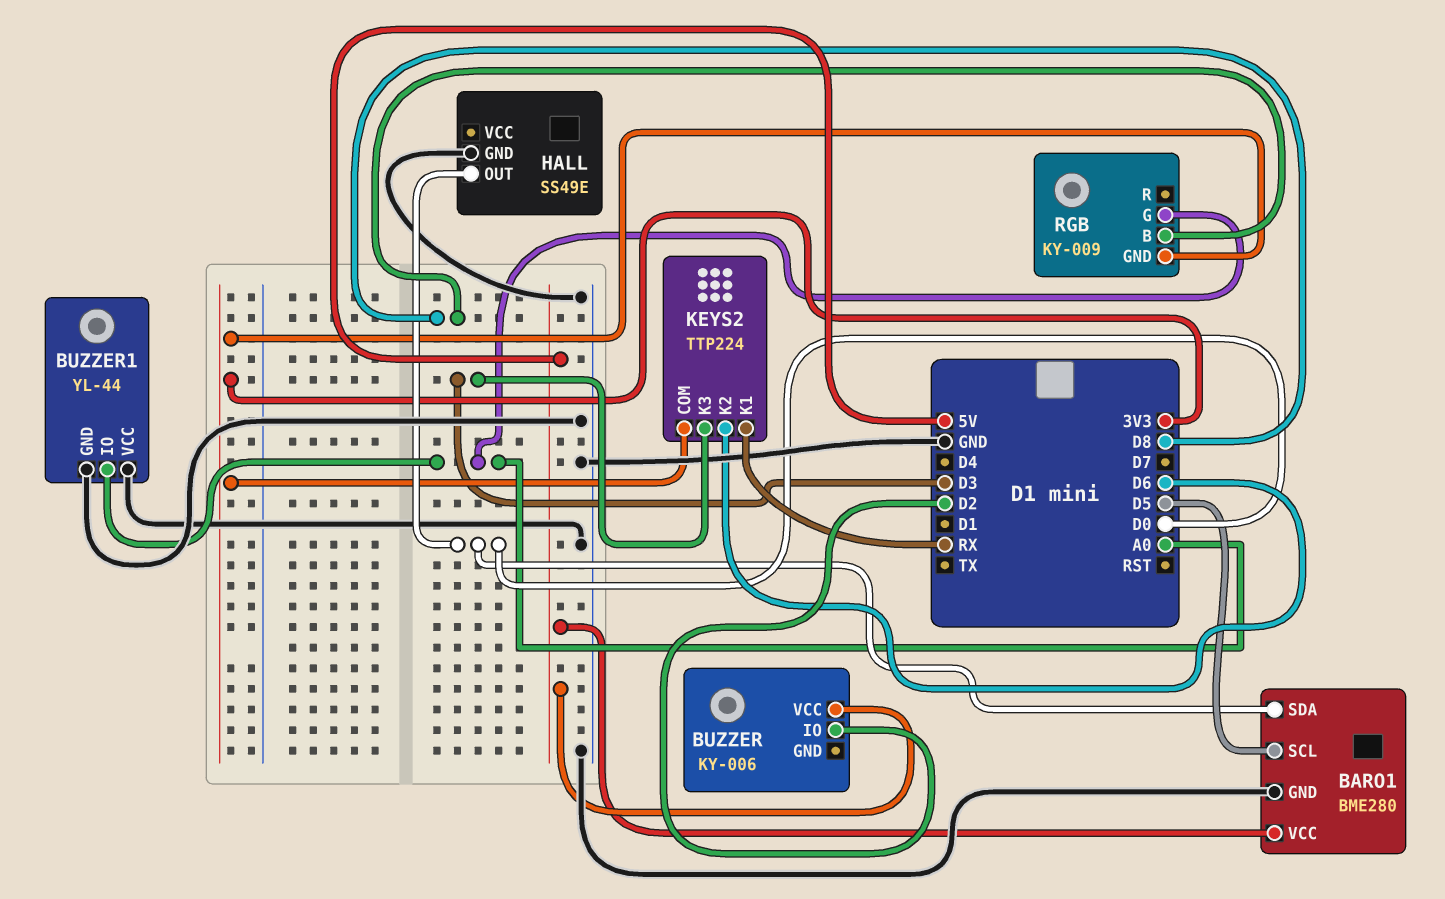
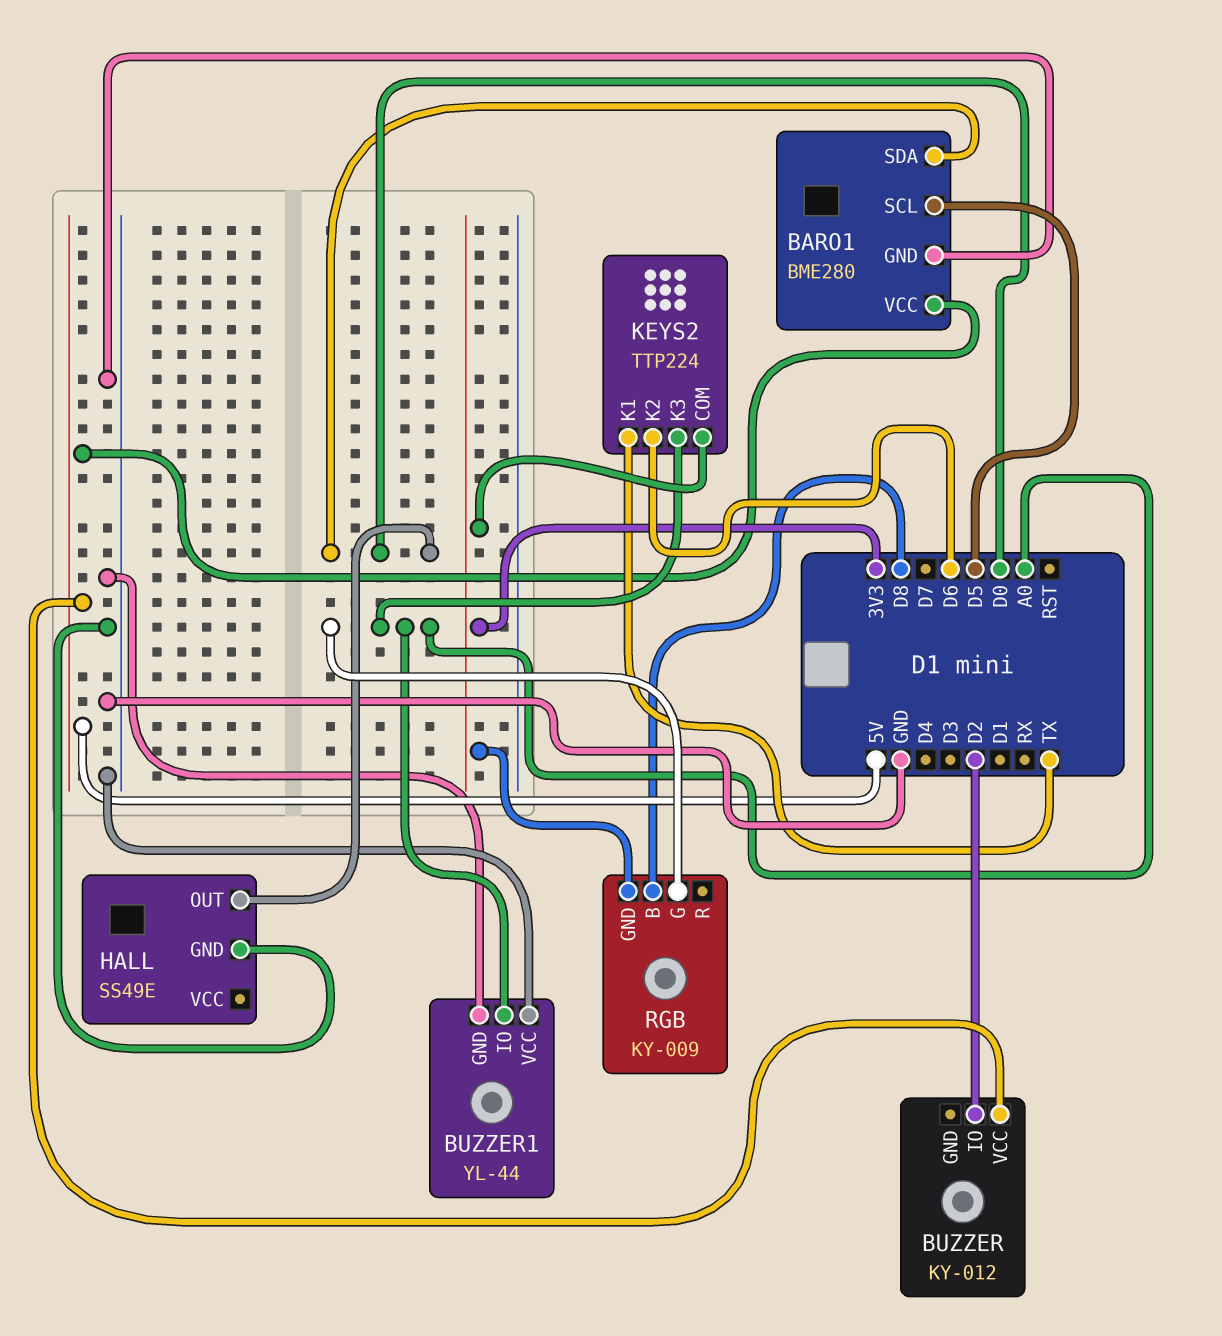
BUZZER: KY-006 -> KY-012
KEYS2 pin K1: RX -> TX
KEYS2 pin K3: D3 -> A0

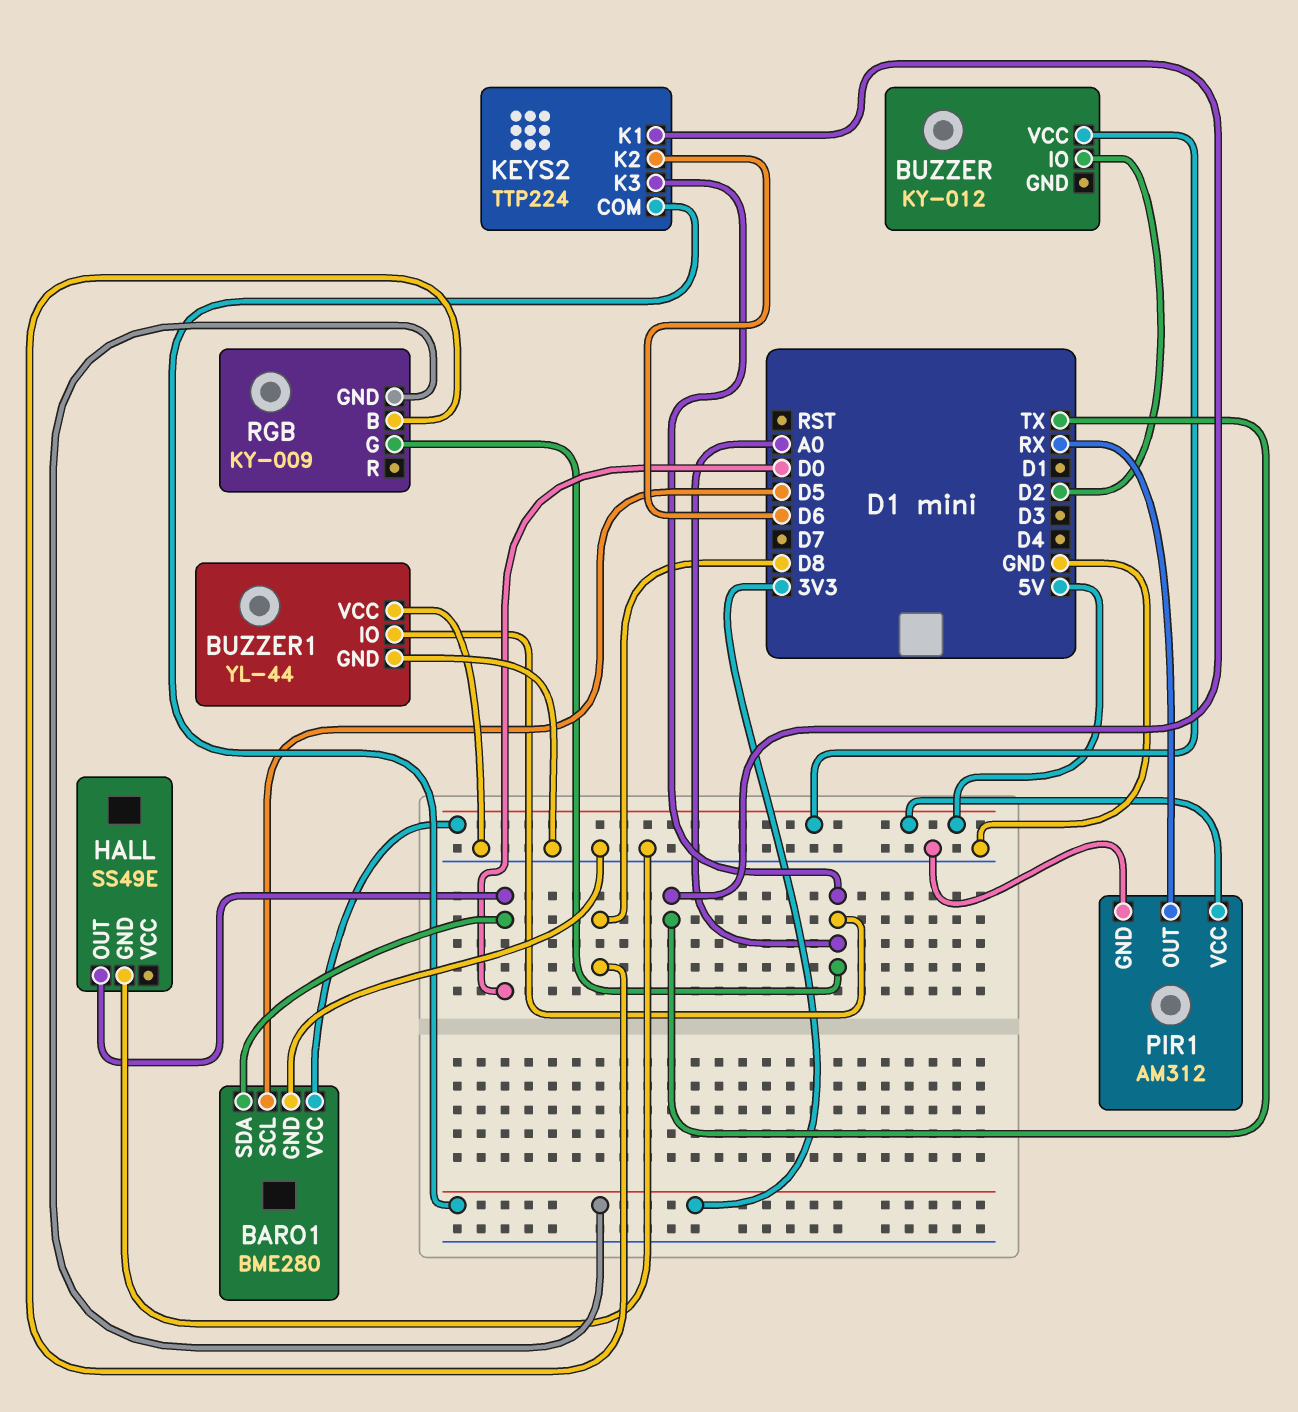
PIR1: none -> AM312
PIR1 pin GND: none -> GND
PIR1 pin OUT: none -> RX
PIR1 pin VCC: none -> 5V

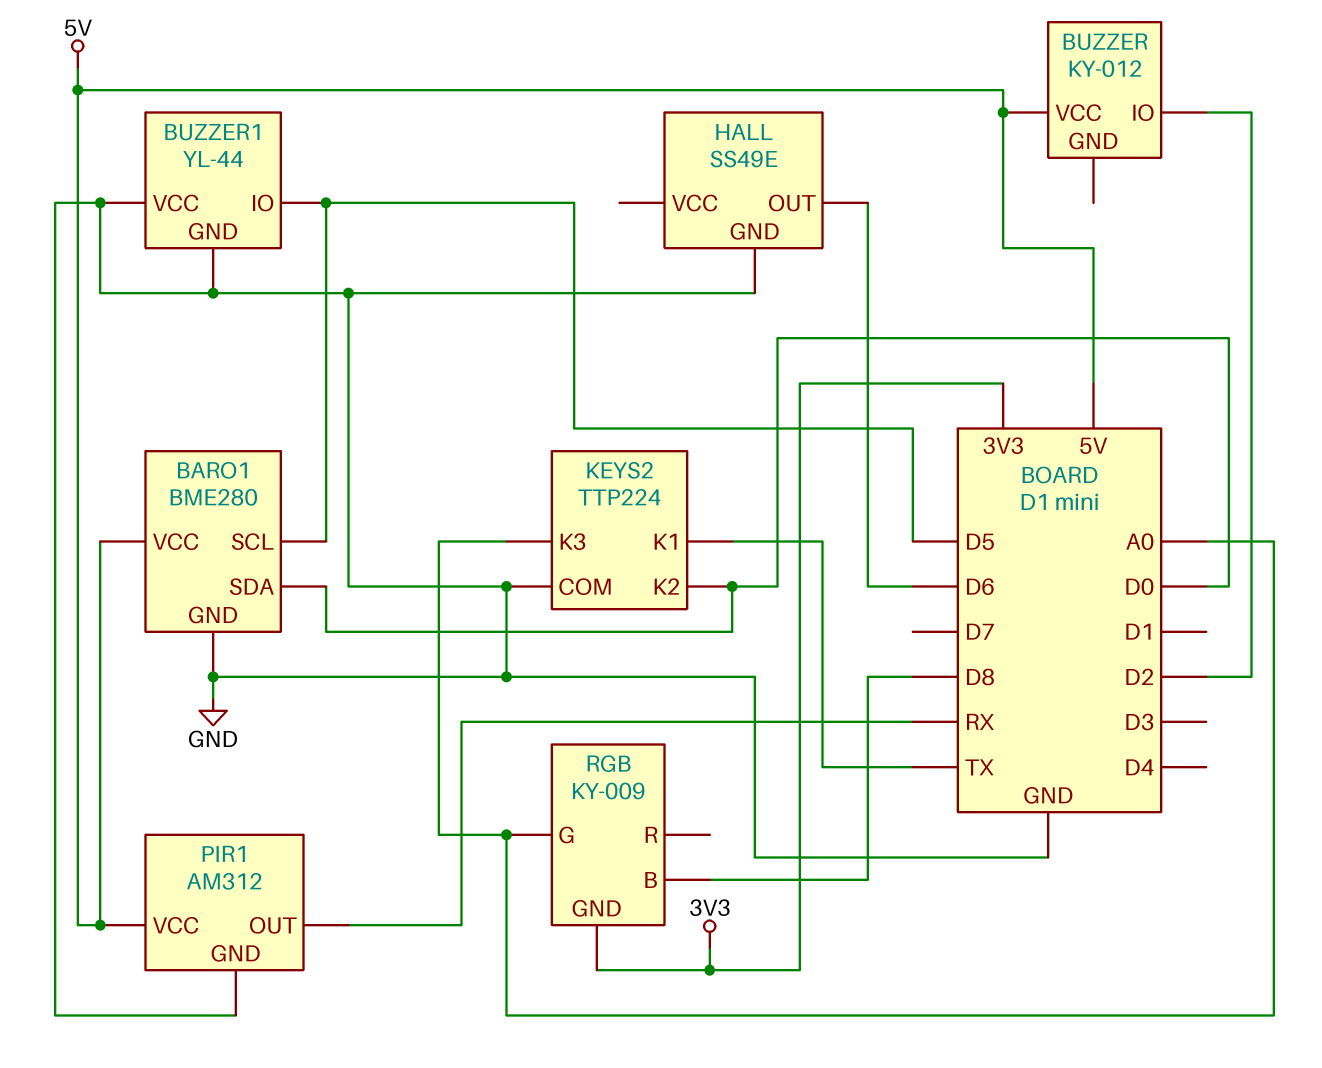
BUZZER1 pin IO: A0 -> D5
HALL pin OUT: D0 -> D6
KEYS2 pin COM: 3V3 -> GND
KEYS2 pin K2: D6 -> D0

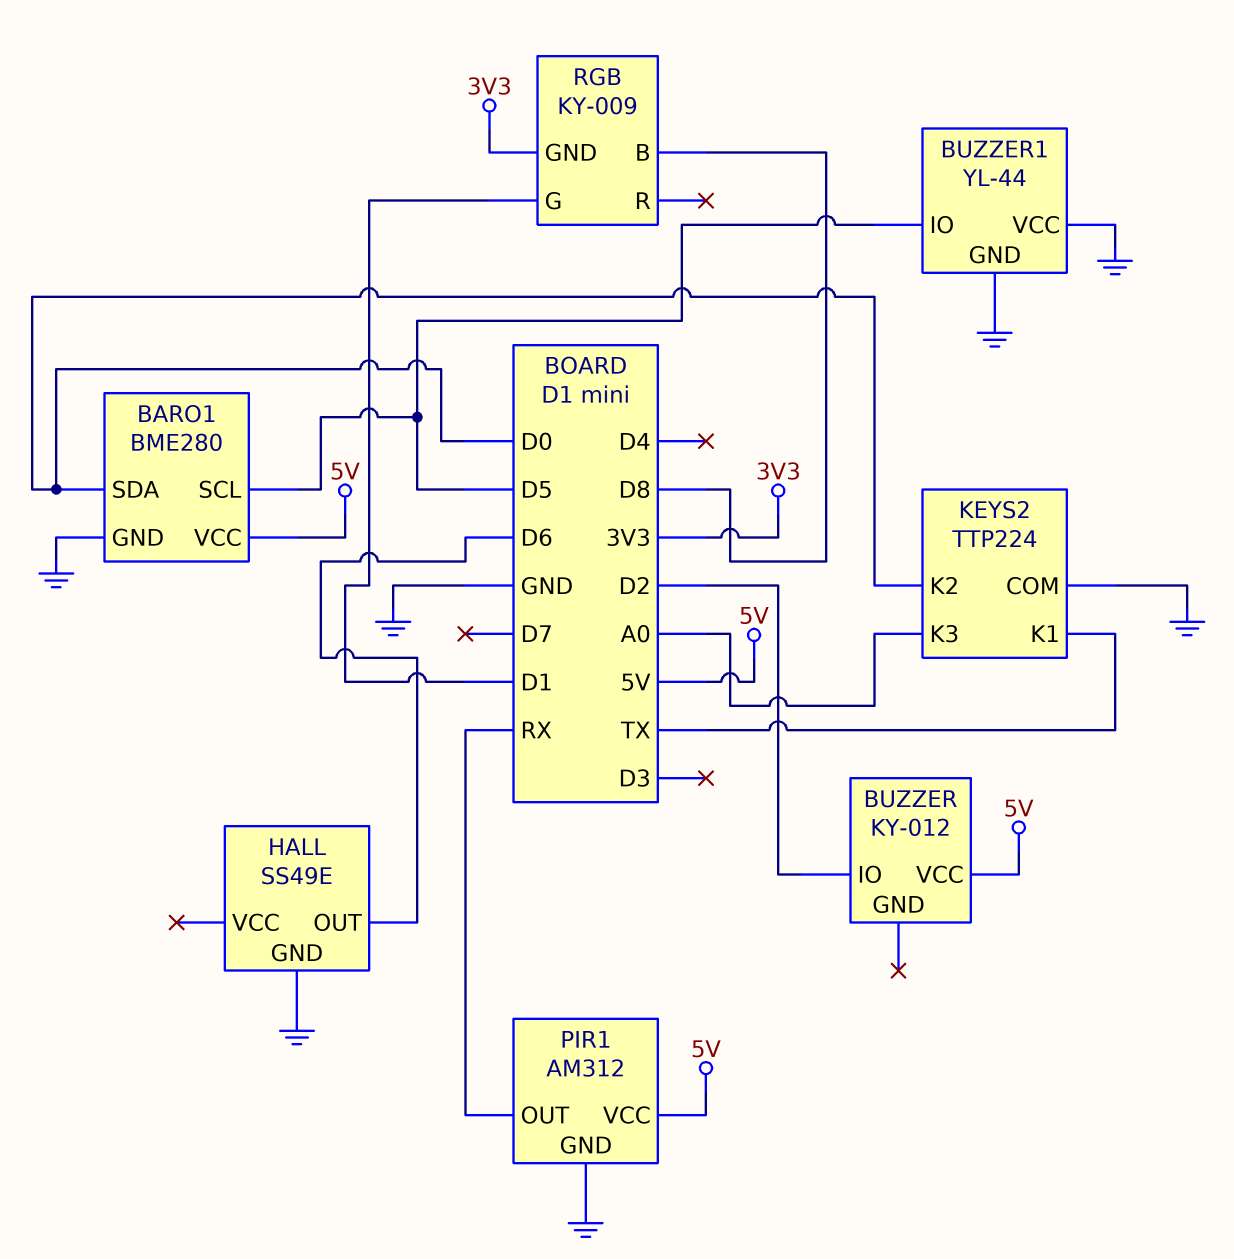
RGB pin G: A0 -> D1

